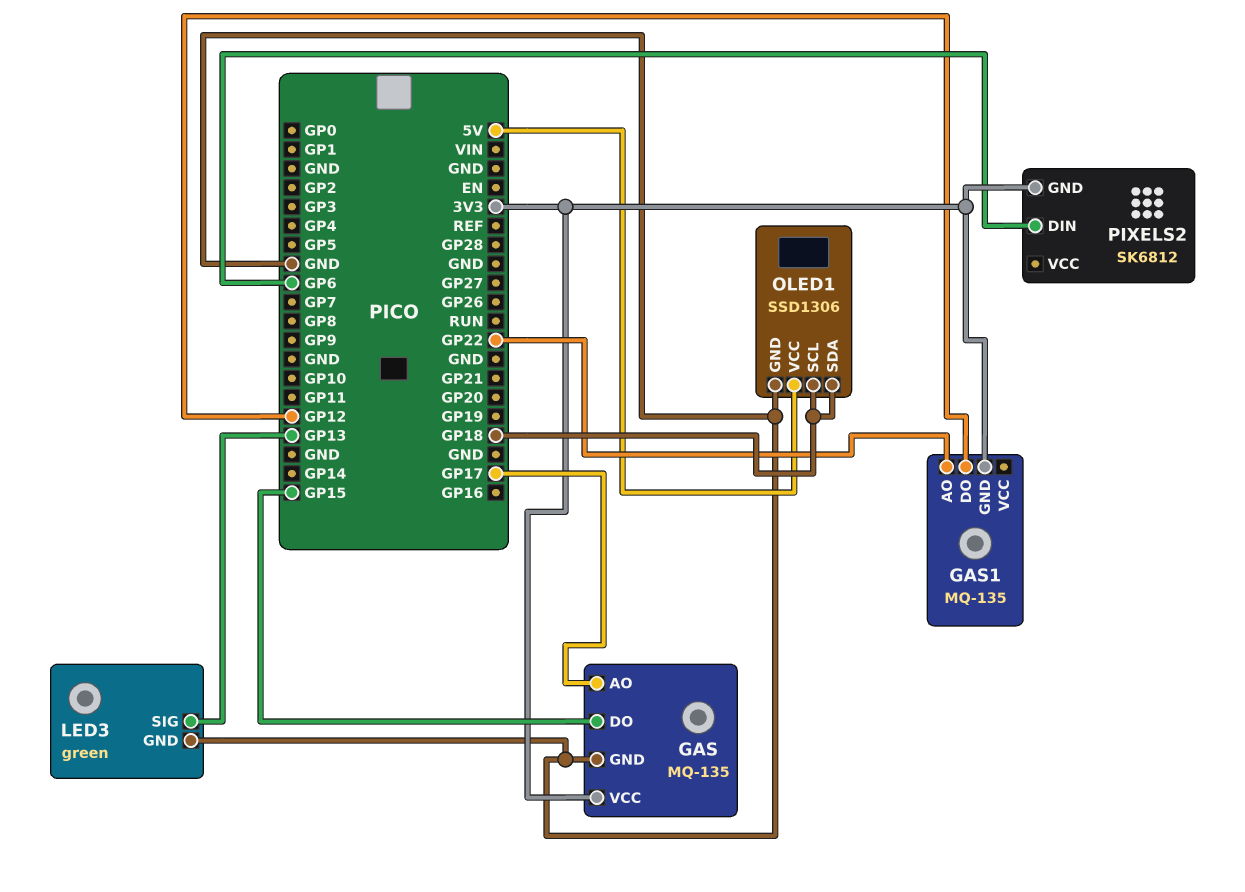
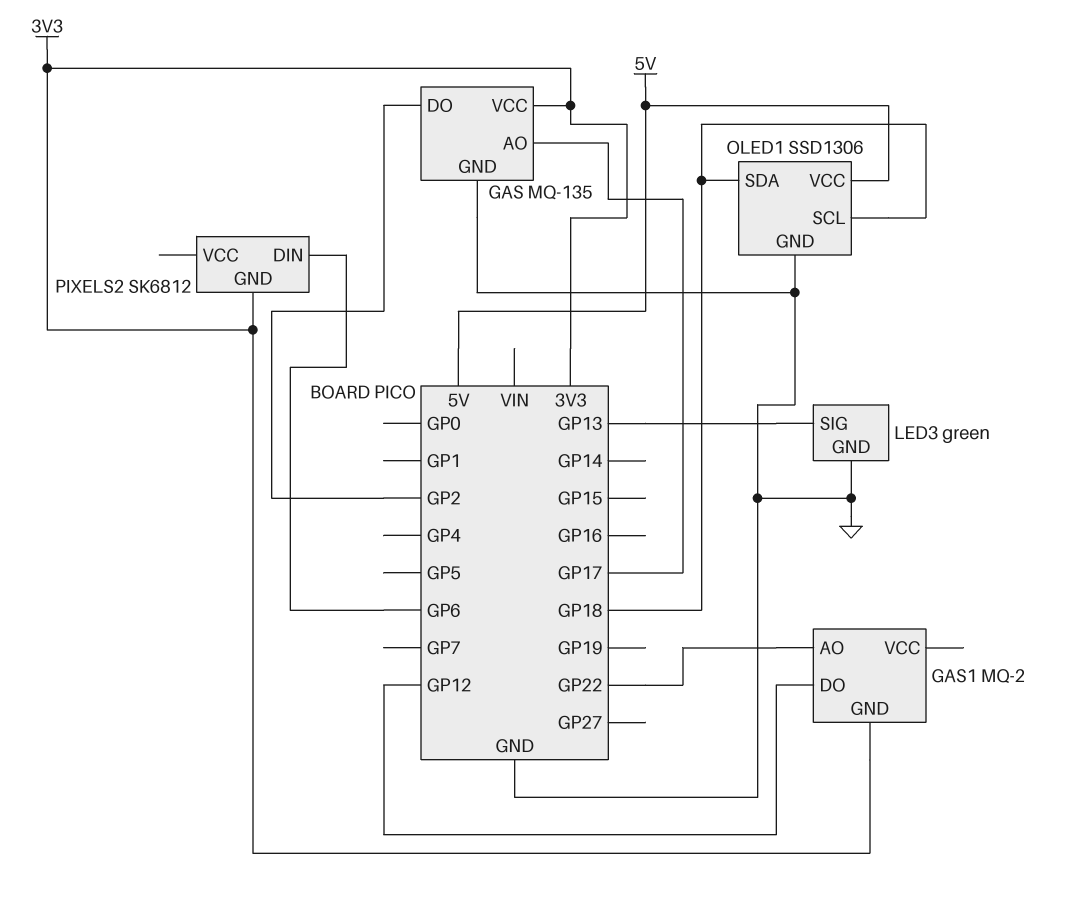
GAS pin DO: GP15 -> GP2
GAS1: MQ-135 -> MQ-2

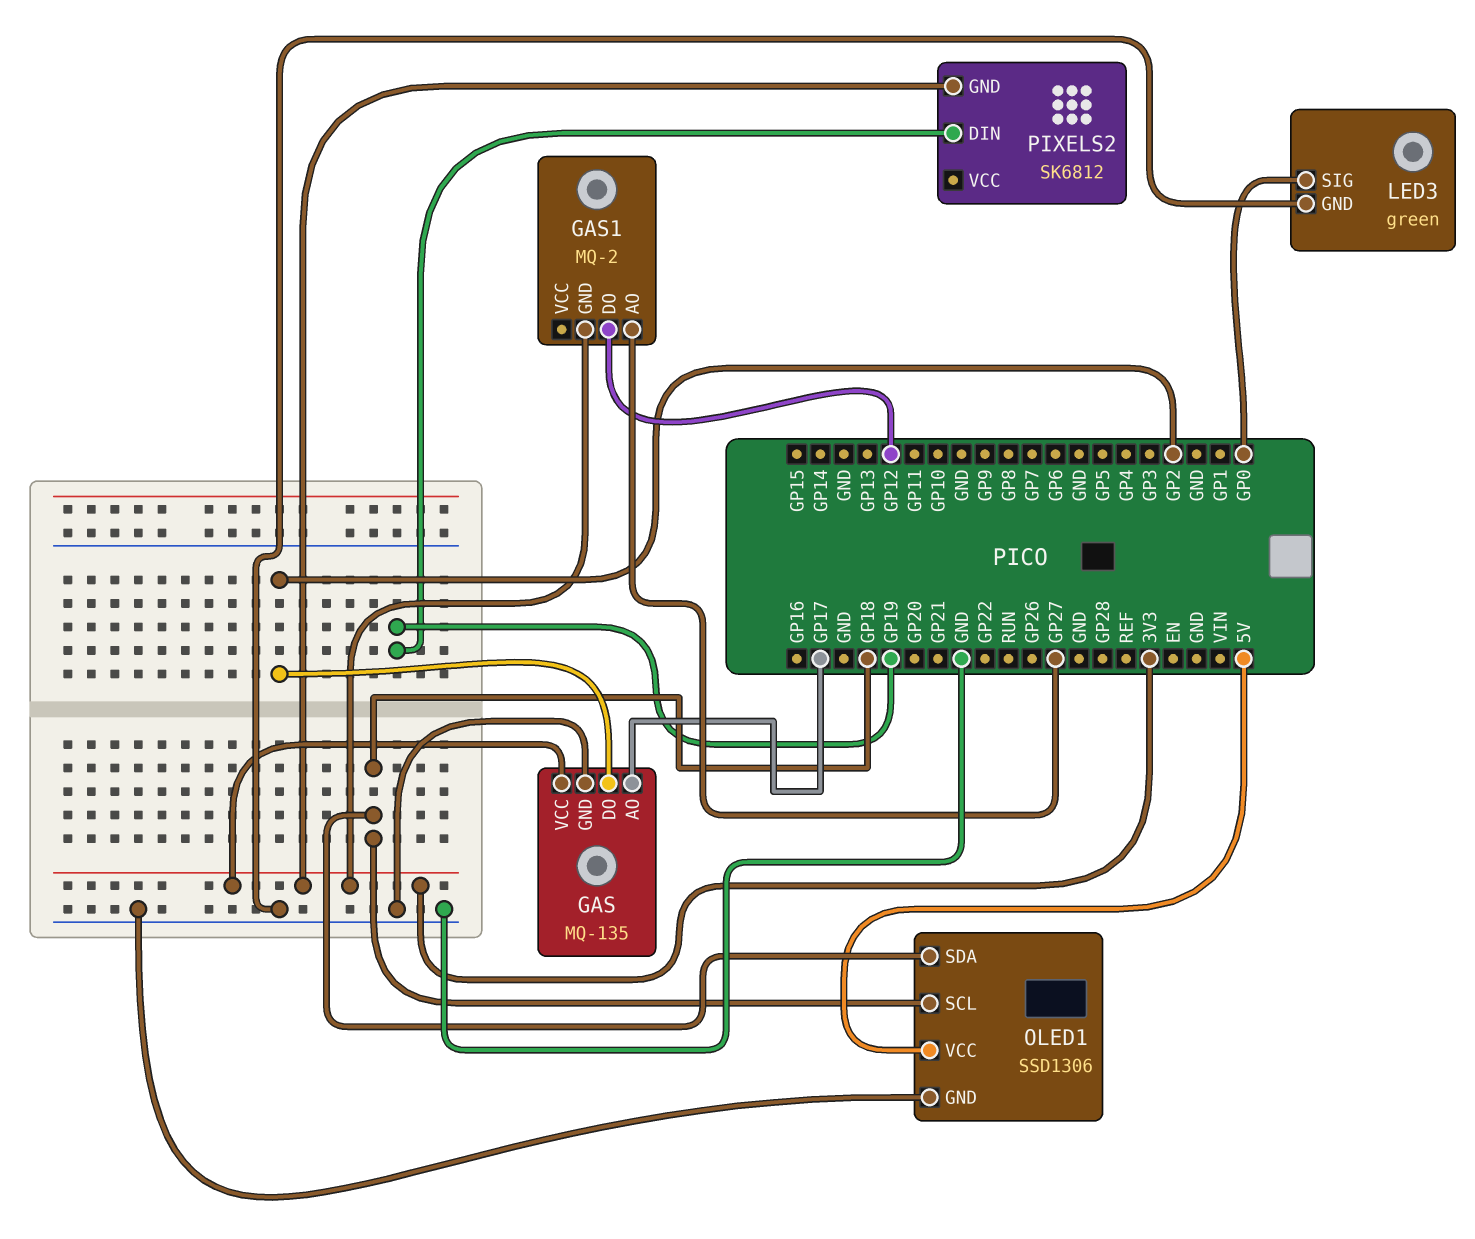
GAS1 pin AO: GP22 -> GP27
LED3 pin SIG: GP13 -> GP0
PIXELS2 pin DIN: GP6 -> GP19

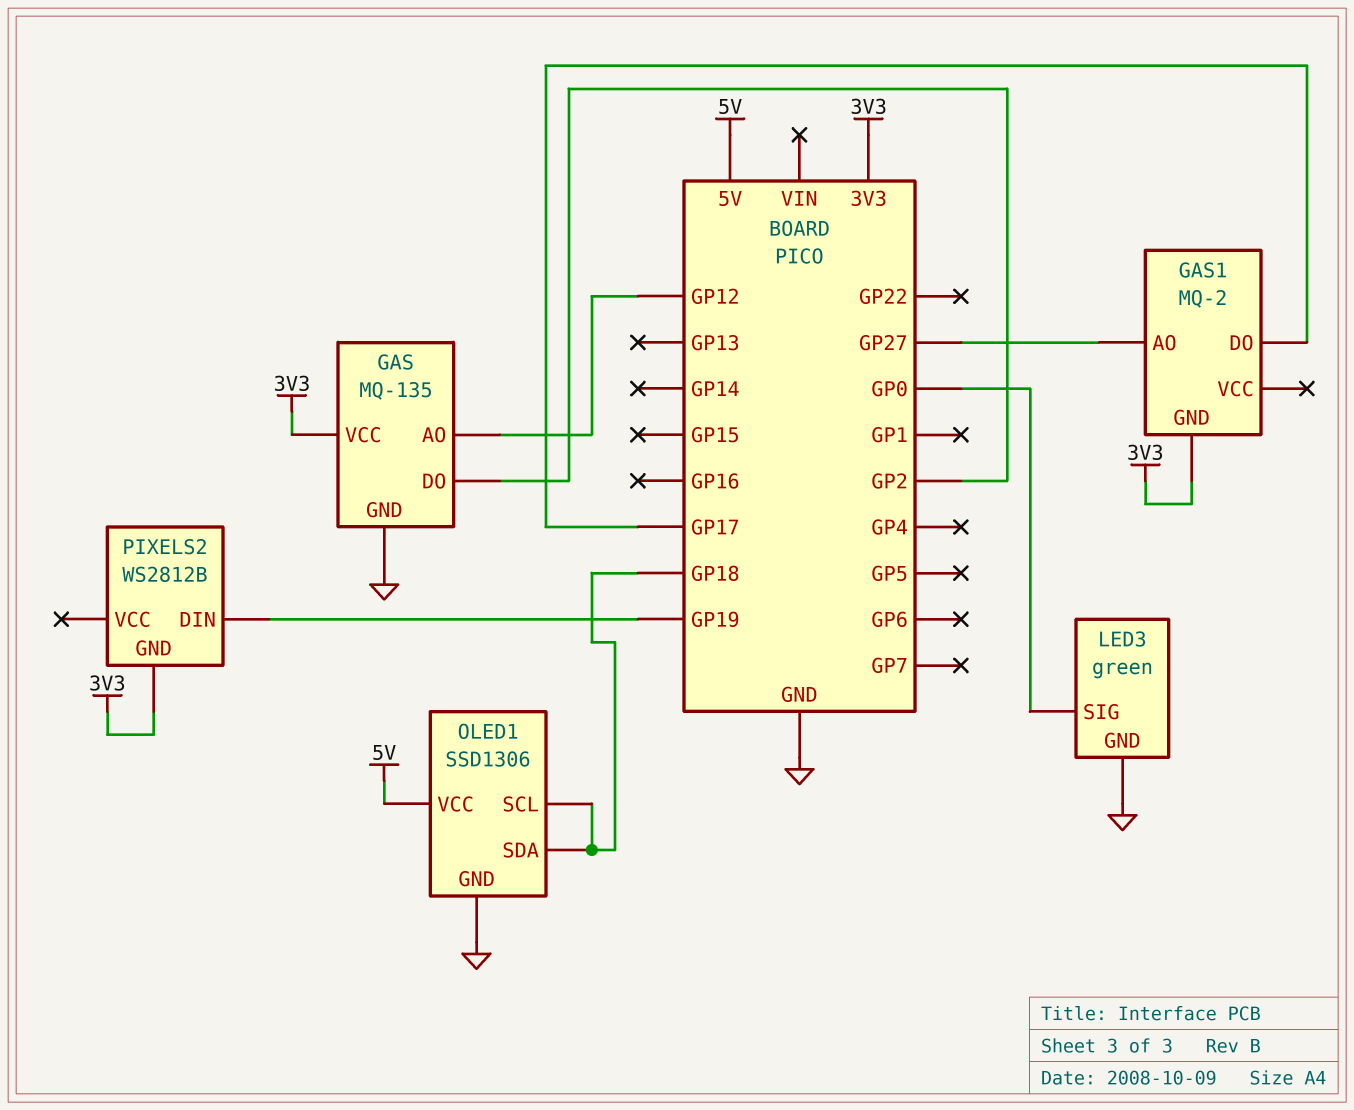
GAS pin AO: GP17 -> GP12
GAS1 pin DO: GP12 -> GP17
PIXELS2: SK6812 -> WS2812B

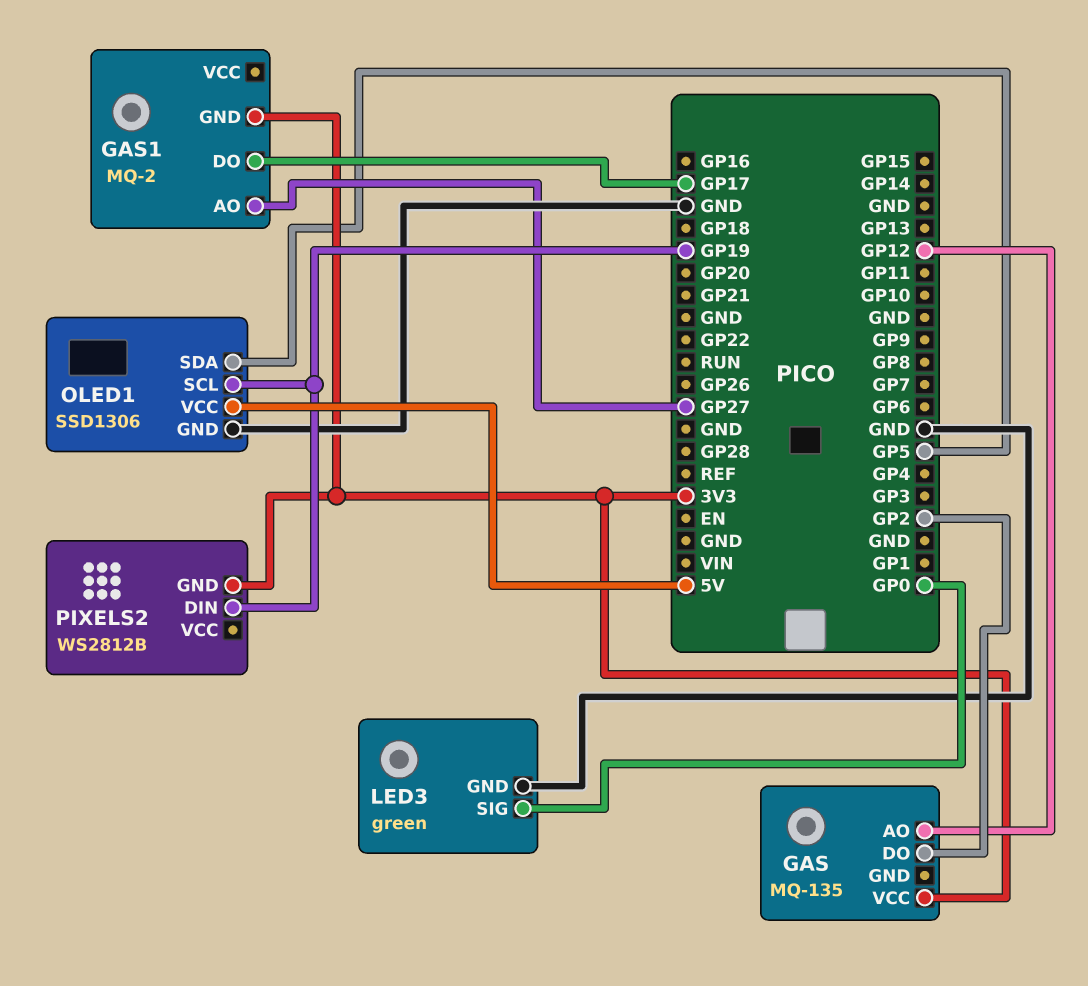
GAS pin GND: GND -> none
OLED1 pin SCL: GP18 -> GP19
OLED1 pin SDA: GP18 -> GP5

